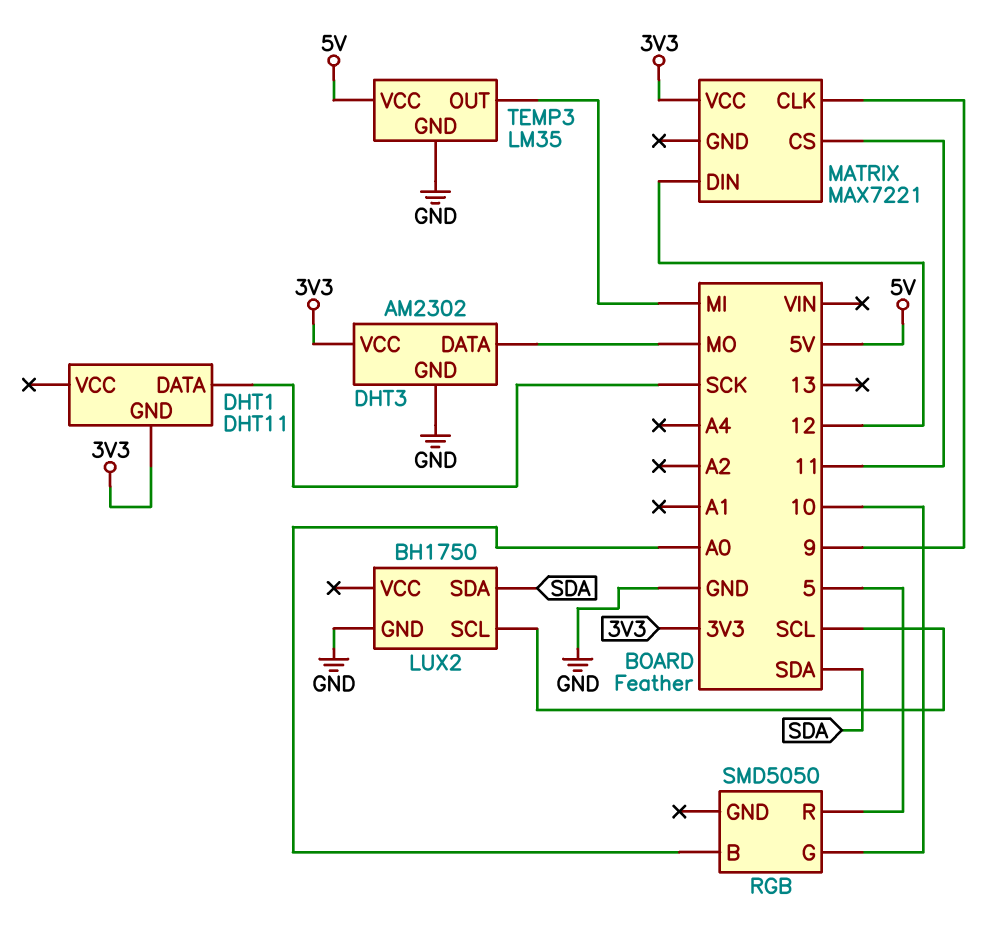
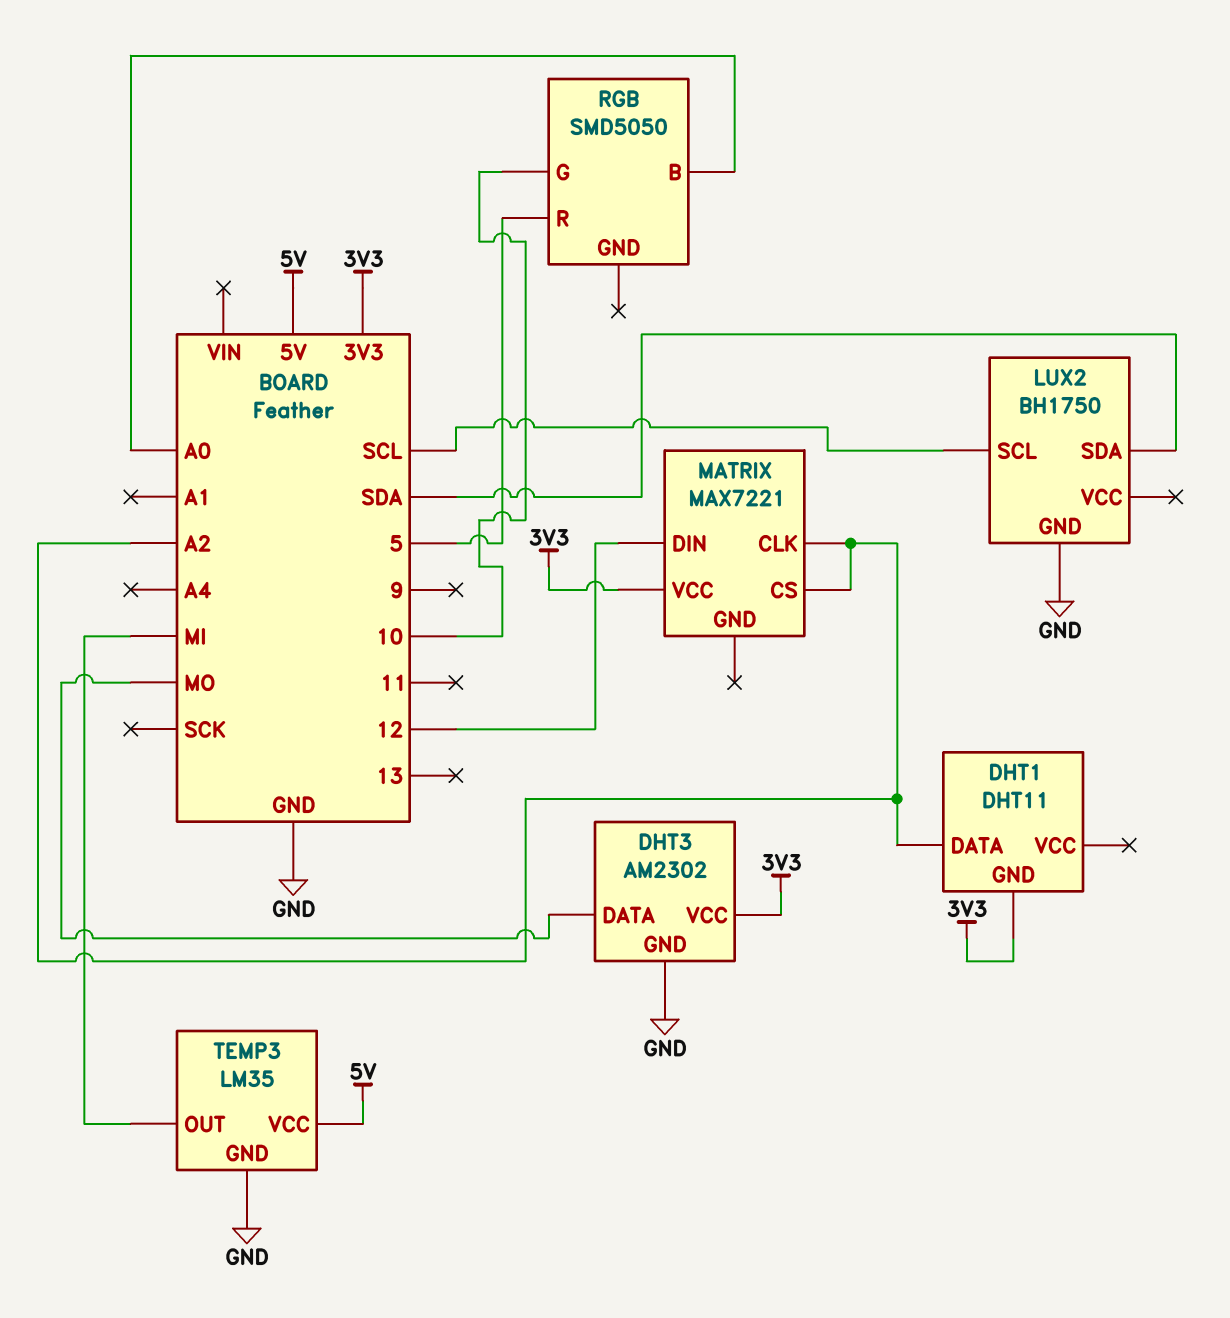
DHT1 pin DATA: SCK -> A2
MATRIX pin CLK: 9 -> A2
MATRIX pin CS: 11 -> A2

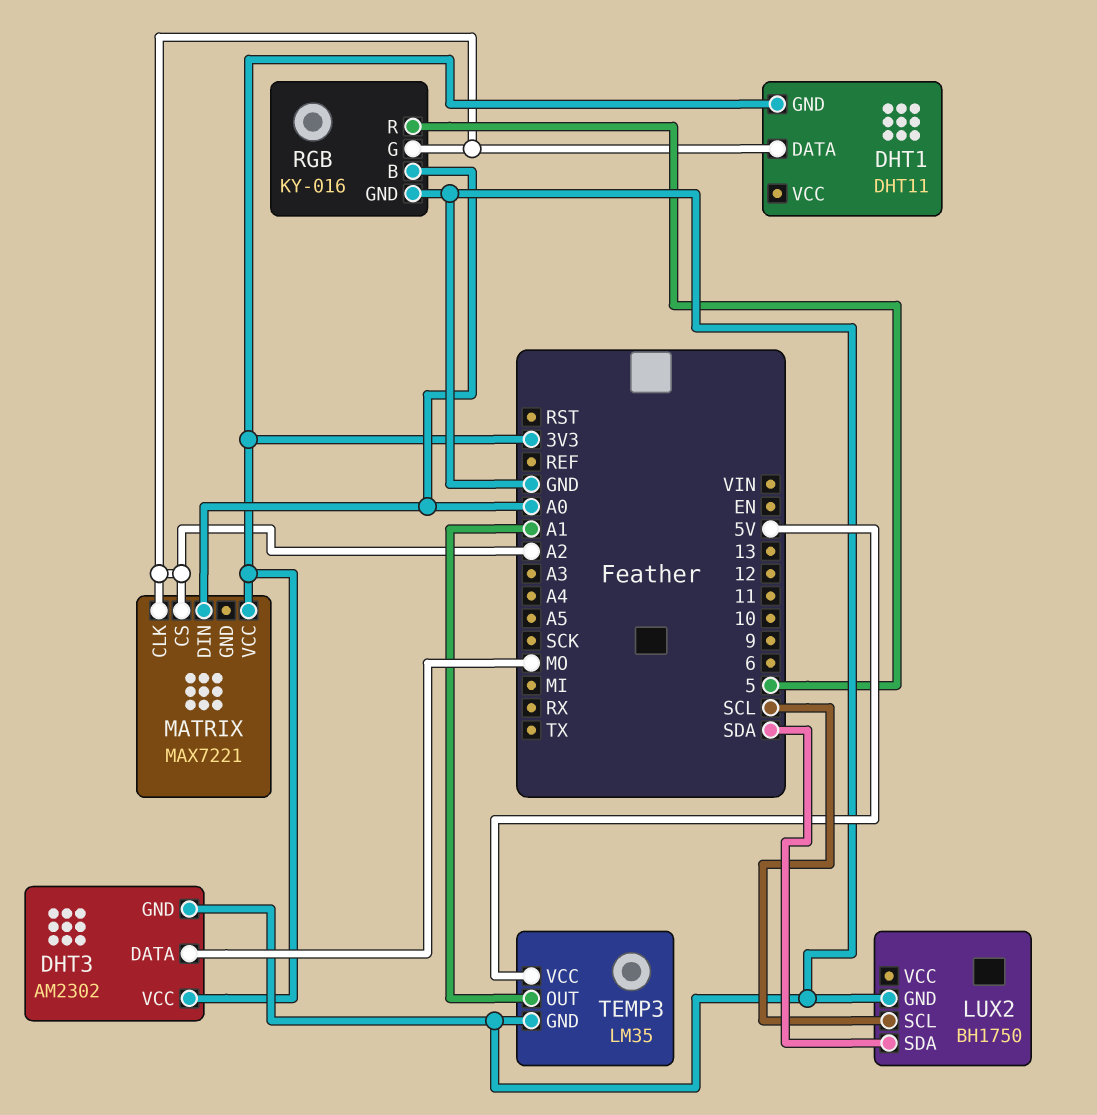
MATRIX pin DIN: 12 -> A0
RGB: SMD5050 -> KY-016
RGB pin G: 10 -> A2
RGB pin GND: none -> GND
TEMP3 pin OUT: MI -> A1

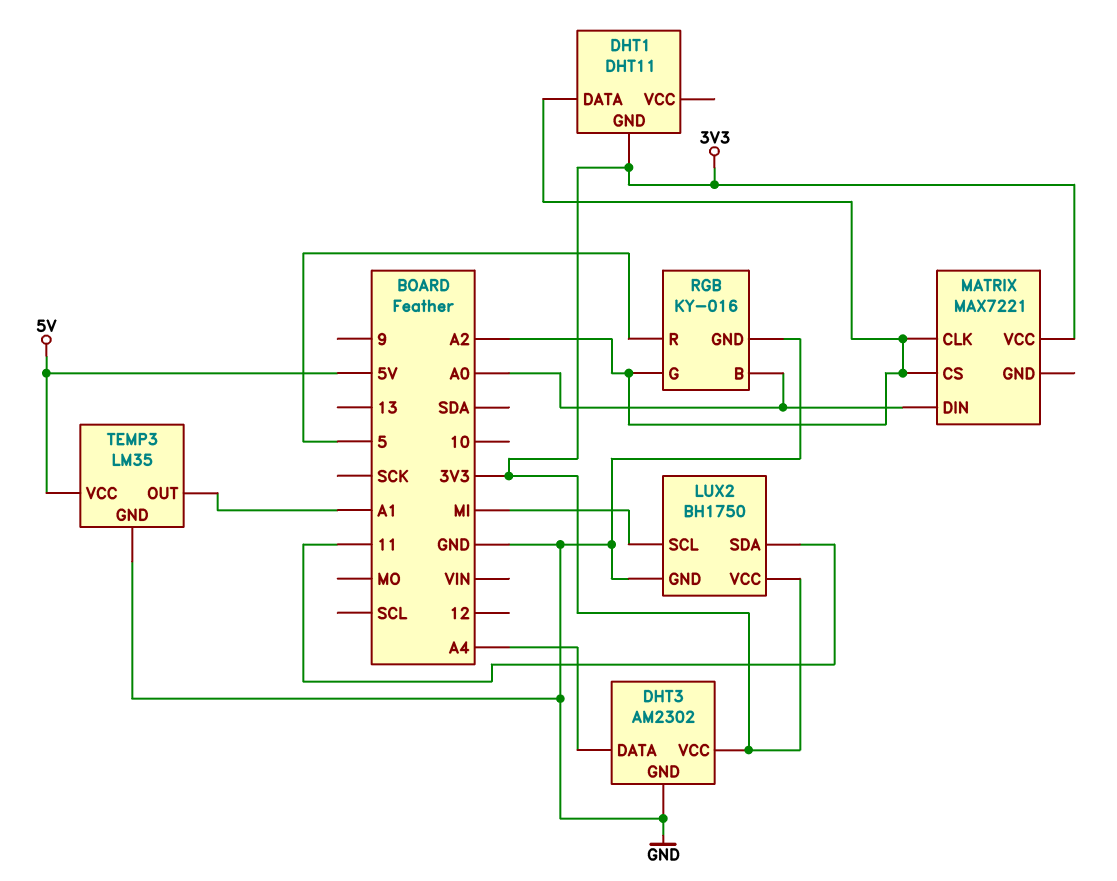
DHT3 pin DATA: MO -> A4
LUX2 pin SCL: SCL -> MI
LUX2 pin SDA: SDA -> 11
LUX2 pin VCC: none -> 3V3

